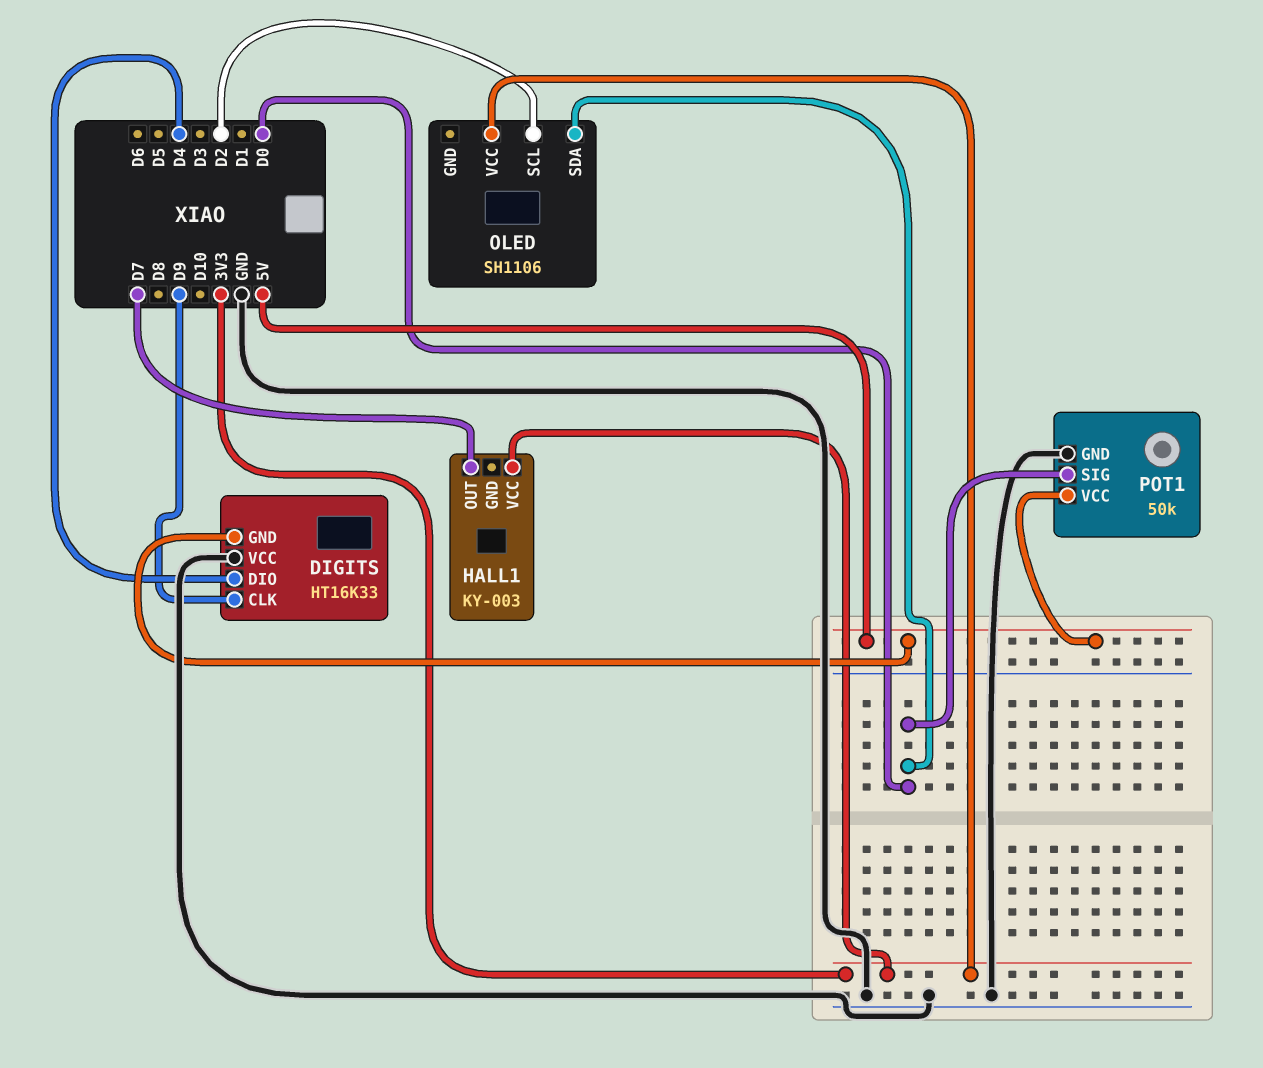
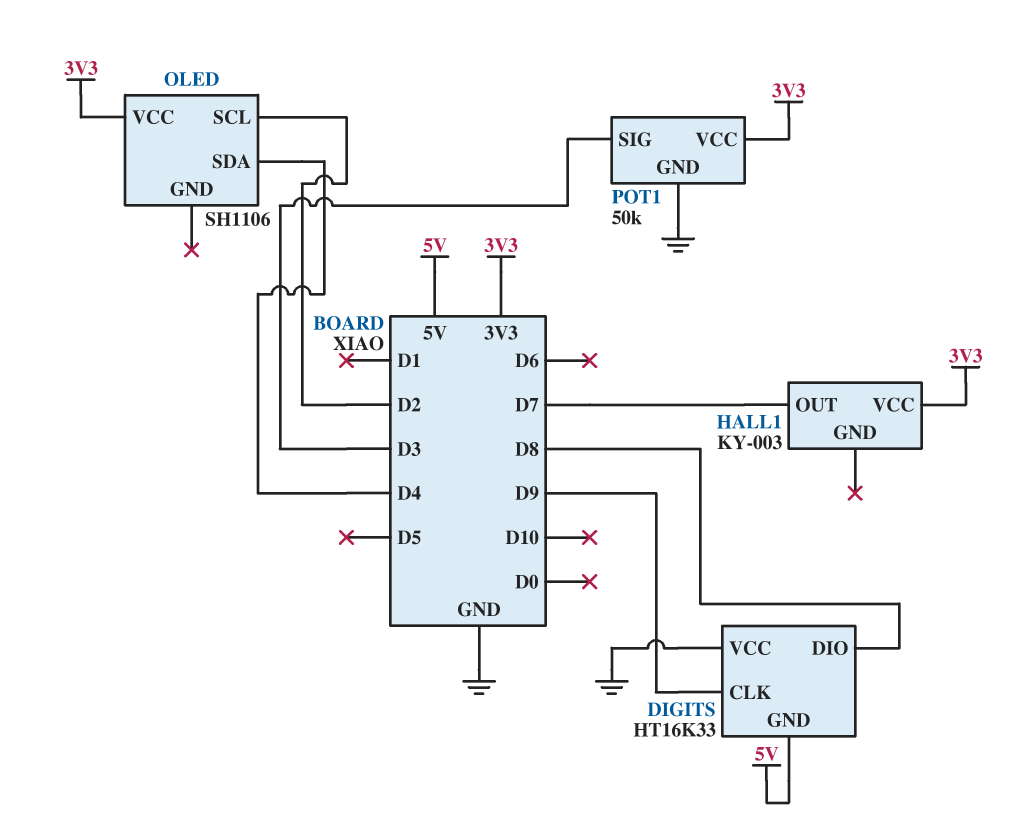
DIGITS pin DIO: D4 -> D8
OLED pin SDA: D0 -> D4
POT1 pin SIG: D0 -> D3
POT1 pin VCC: 5V -> 3V3

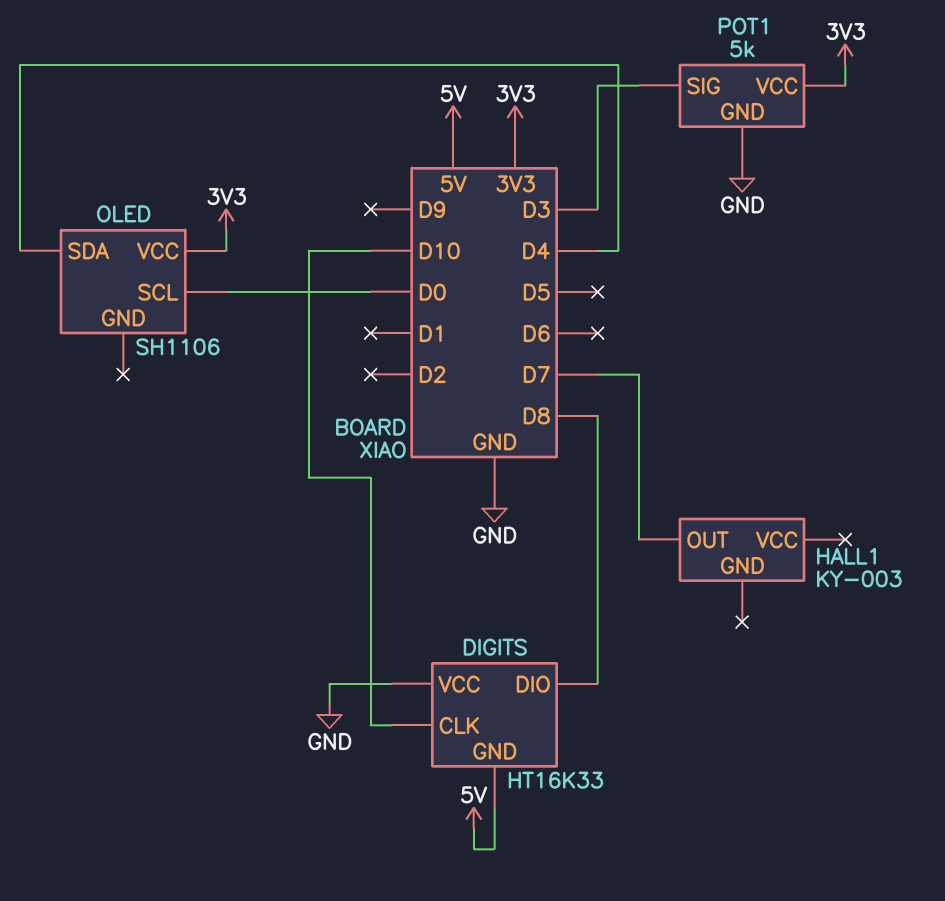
DIGITS pin CLK: D9 -> D10
HALL1 pin VCC: 3V3 -> none
OLED pin SCL: D2 -> D0
POT1: 50k -> 5k

